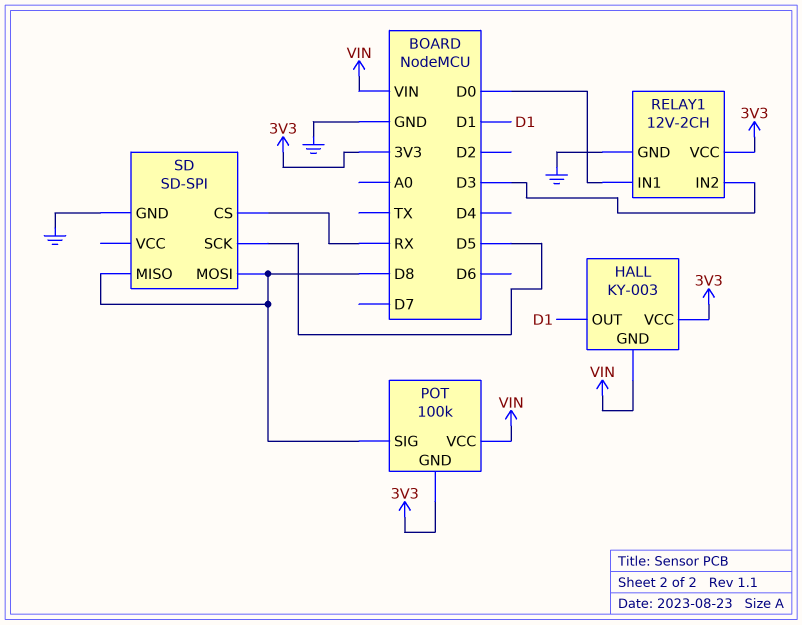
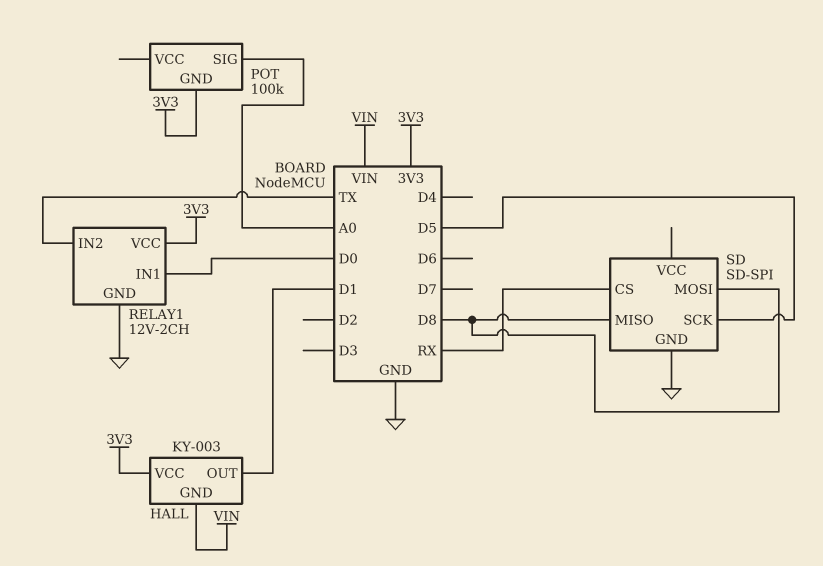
POT pin SIG: D8 -> A0
POT pin VCC: VIN -> none
RELAY1 pin IN2: D3 -> TX

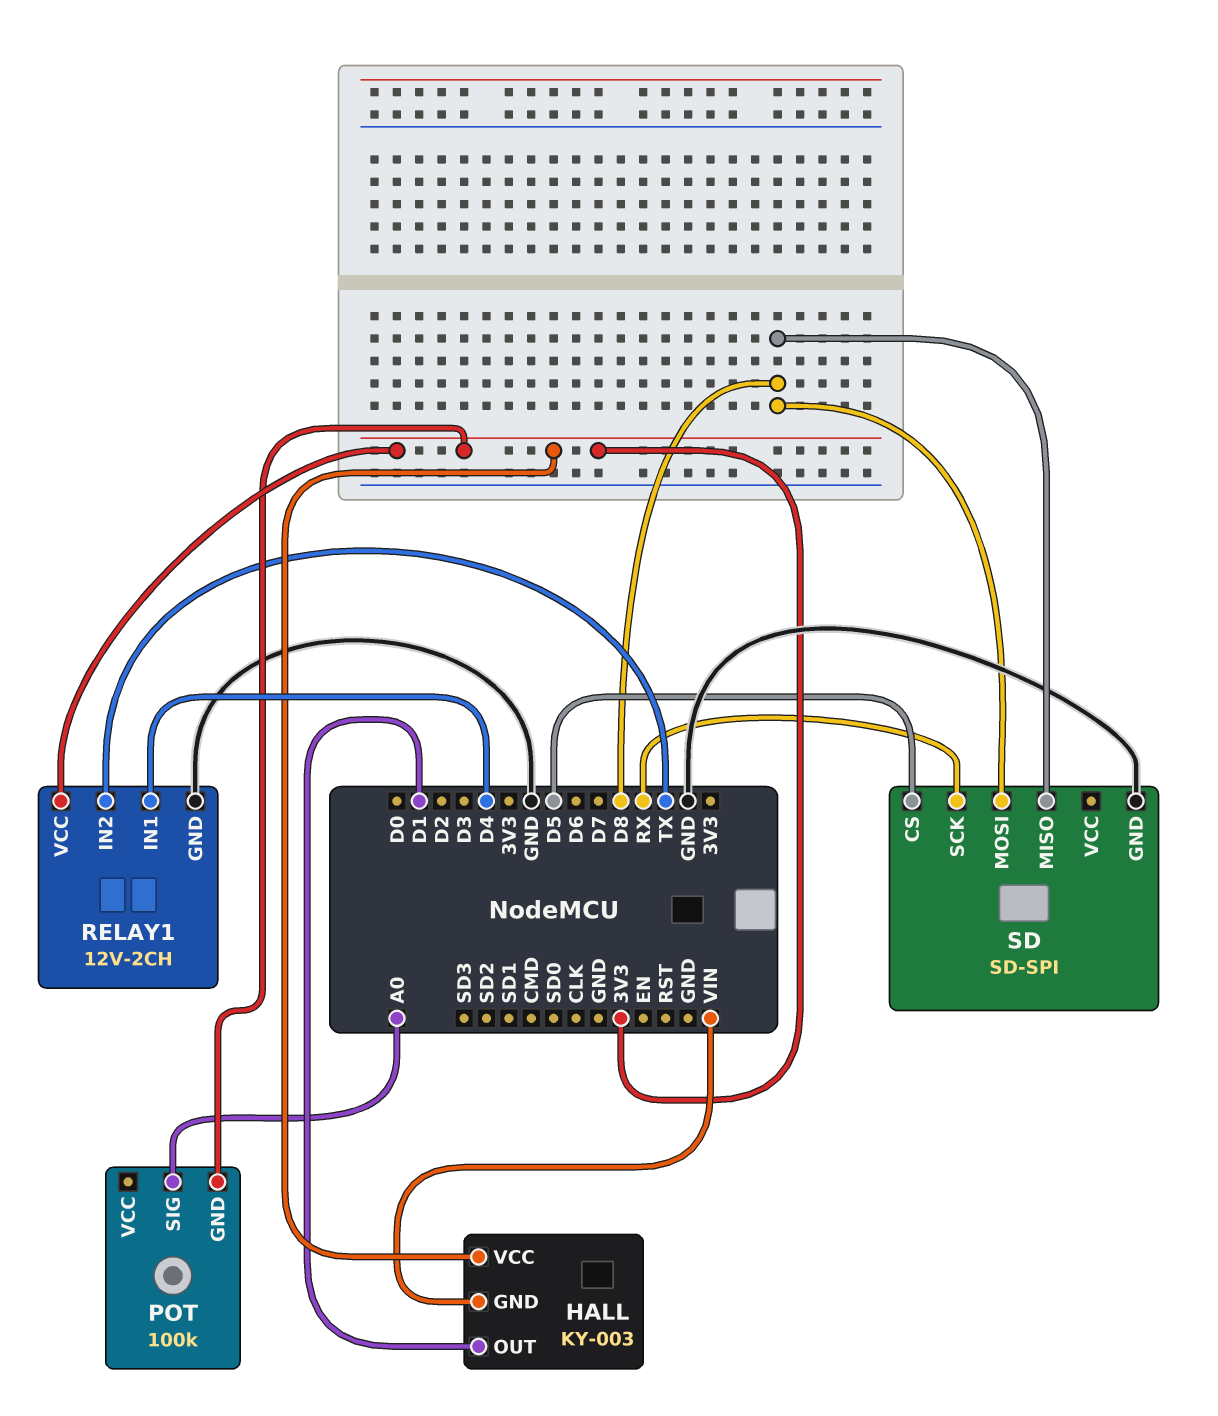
RELAY1 pin IN1: D0 -> D4
SD pin CS: RX -> D5
SD pin SCK: D5 -> RX

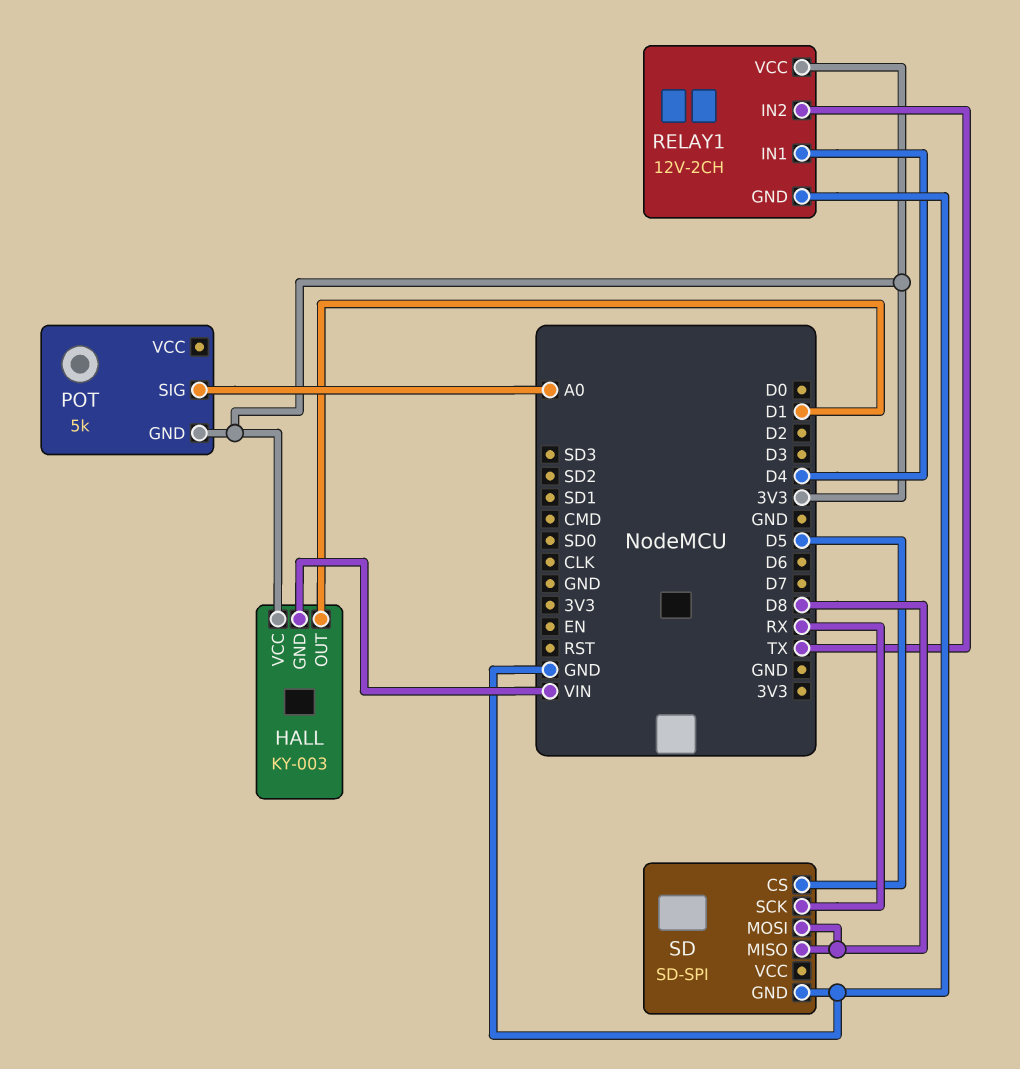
POT: 100k -> 5k

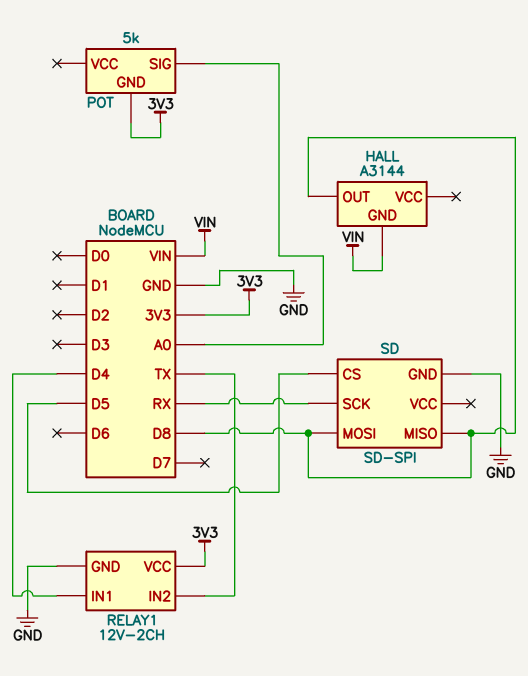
HALL: KY-003 -> A3144
HALL pin OUT: D1 -> D8
HALL pin VCC: 3V3 -> none

